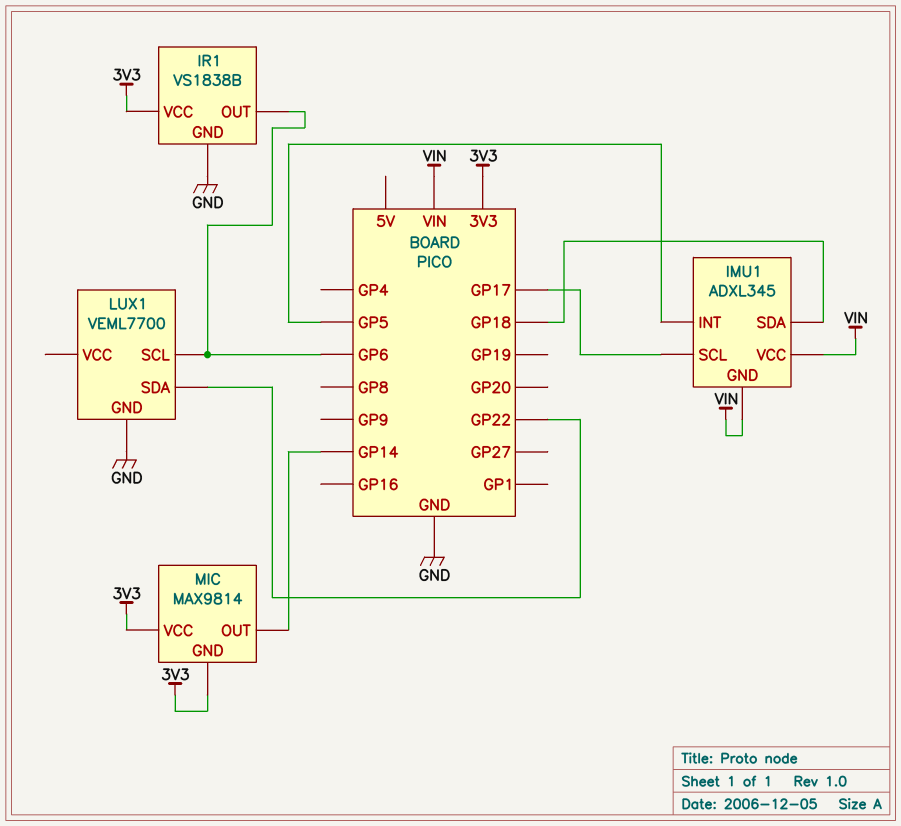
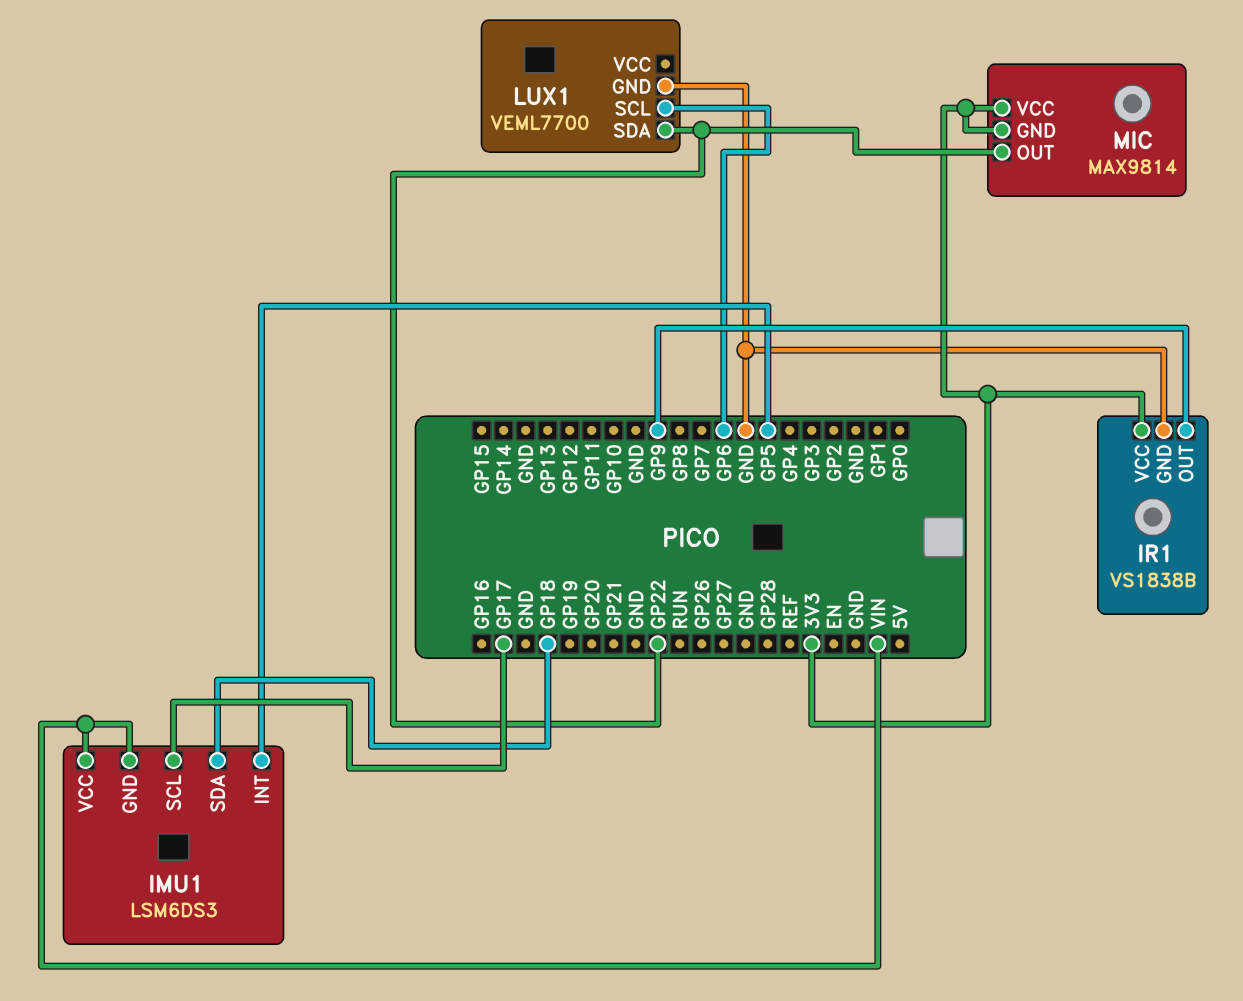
IMU1: ADXL345 -> LSM6DS3
IR1 pin OUT: GP6 -> GP9
MIC pin OUT: GP14 -> GP22

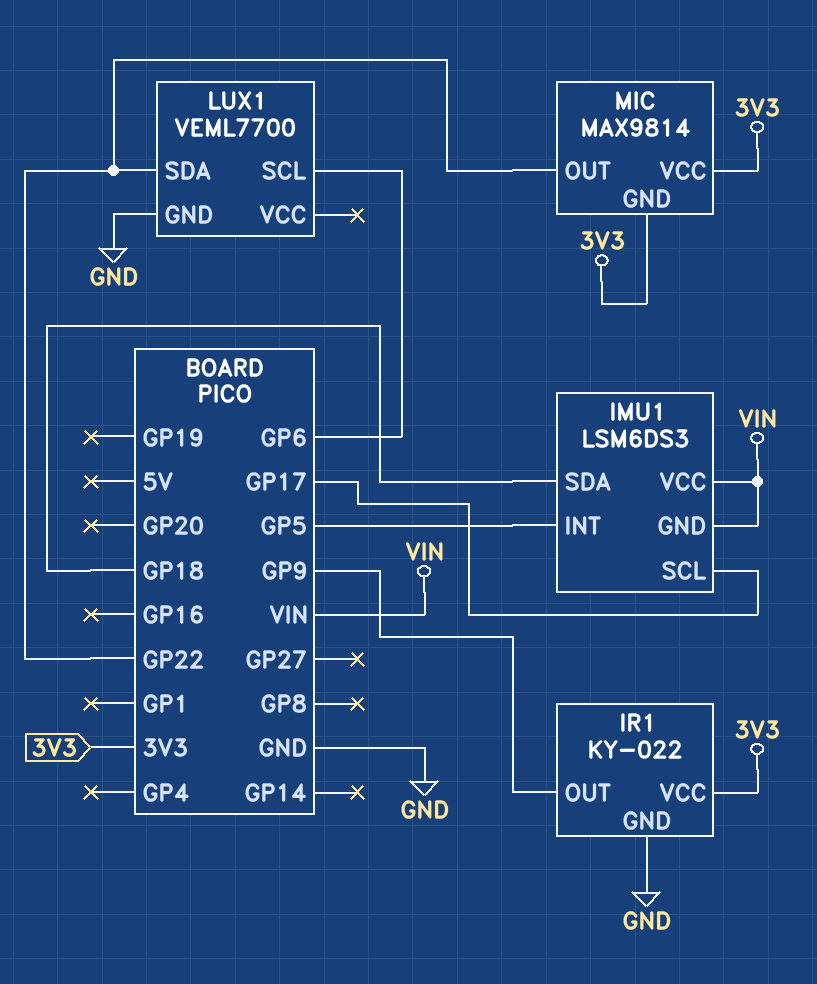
IR1: VS1838B -> KY-022

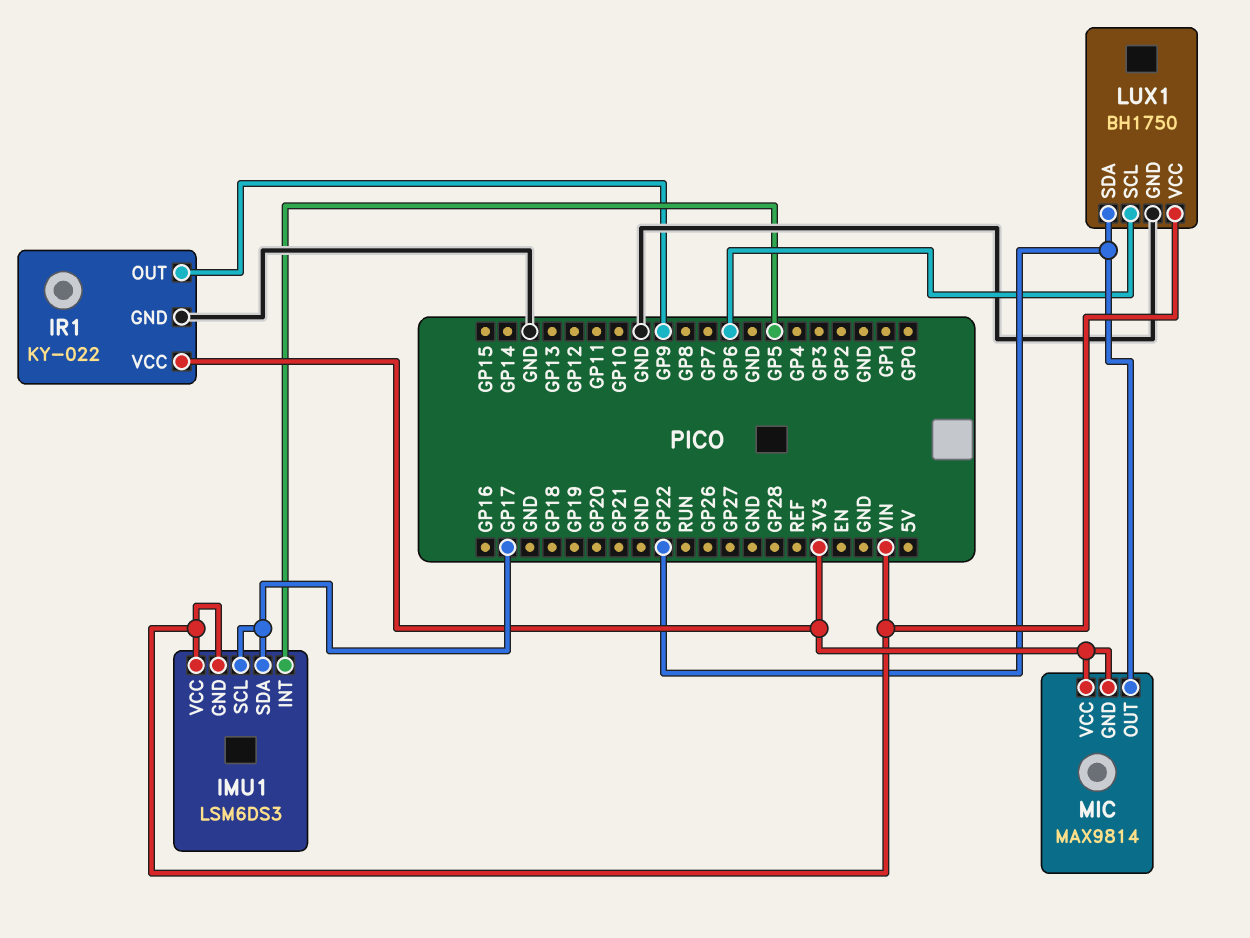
IMU1 pin SDA: GP18 -> GP17
LUX1: VEML7700 -> BH1750
LUX1 pin VCC: none -> VIN

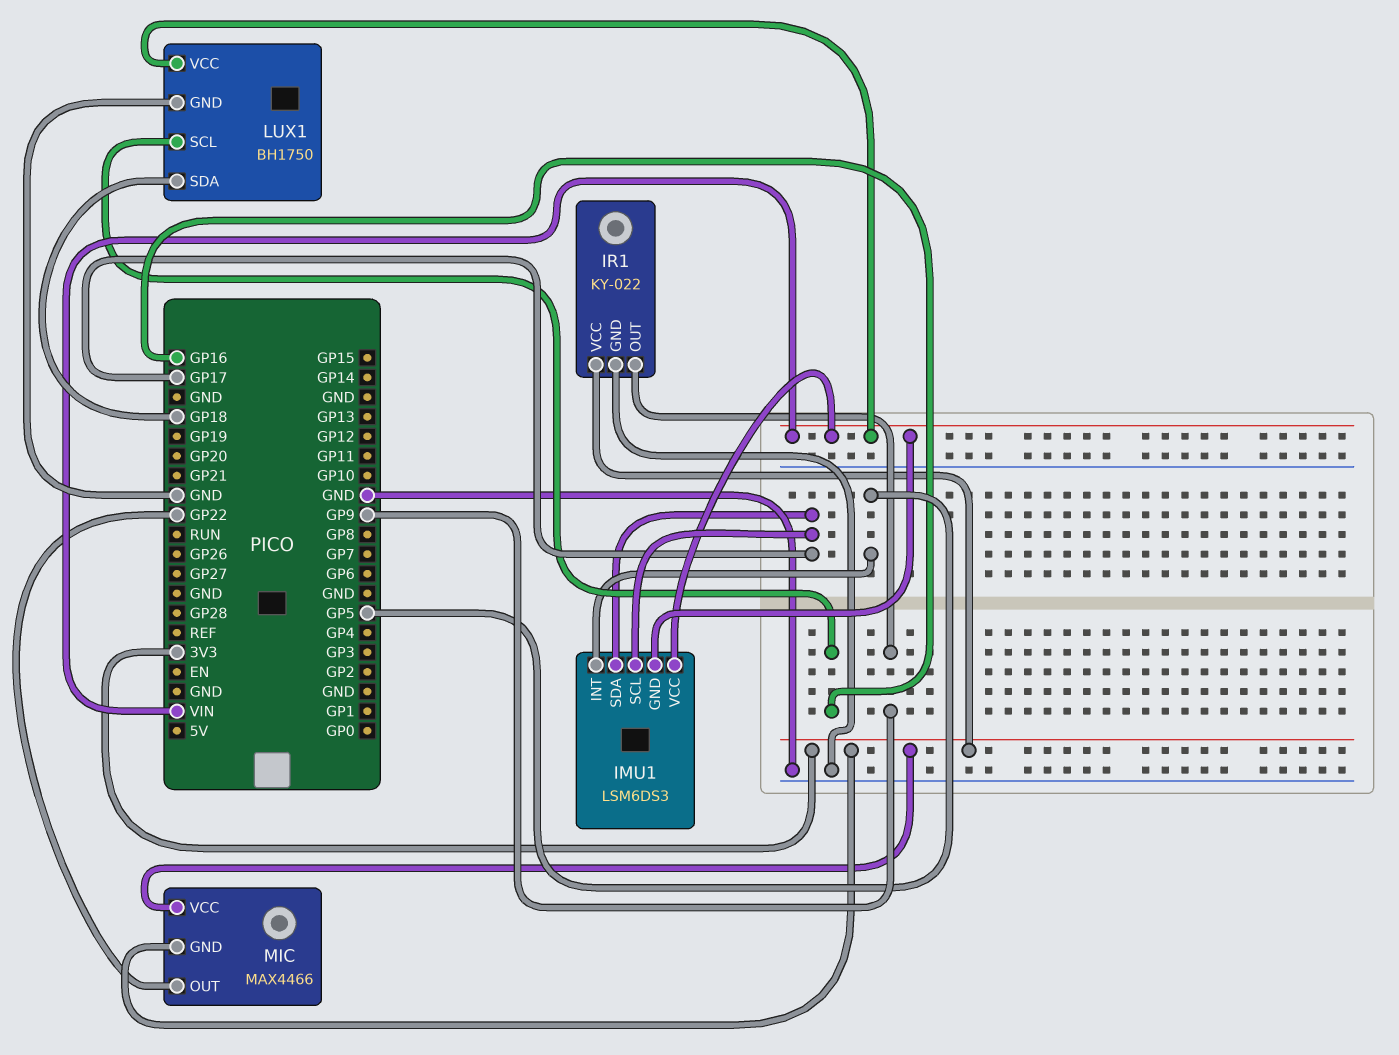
LUX1 pin SCL: GP6 -> GP16
LUX1 pin SDA: GP22 -> GP18
MIC: MAX9814 -> MAX4466

